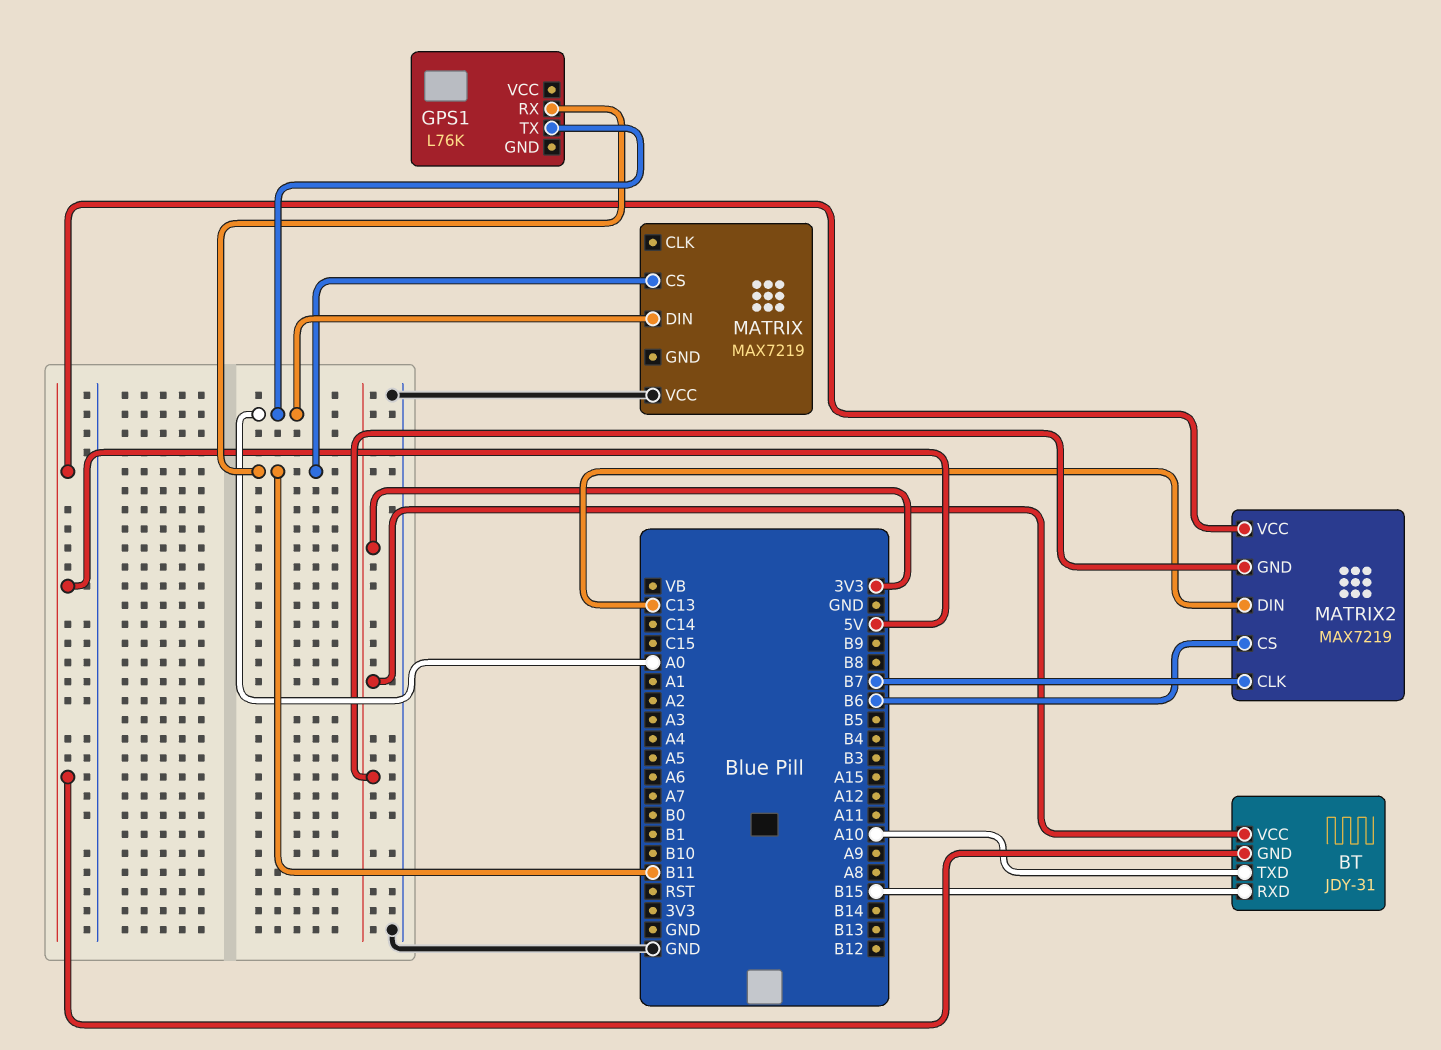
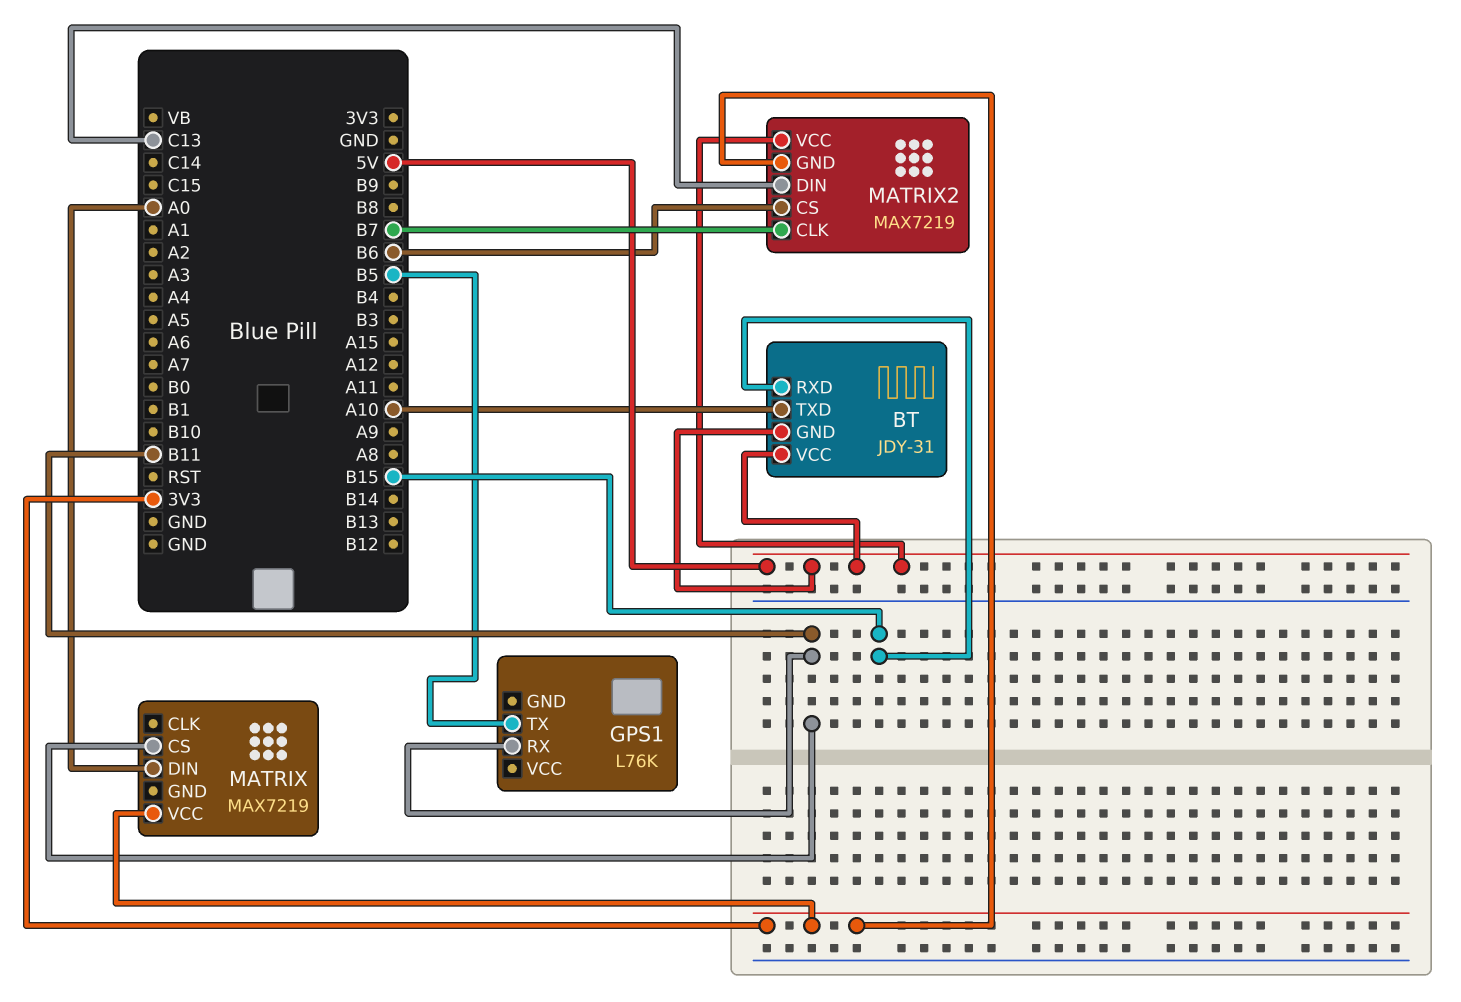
BT pin VCC: 3V3 -> 5V
GPS1 pin TX: A0 -> B5
MATRIX pin VCC: GND -> 3V3

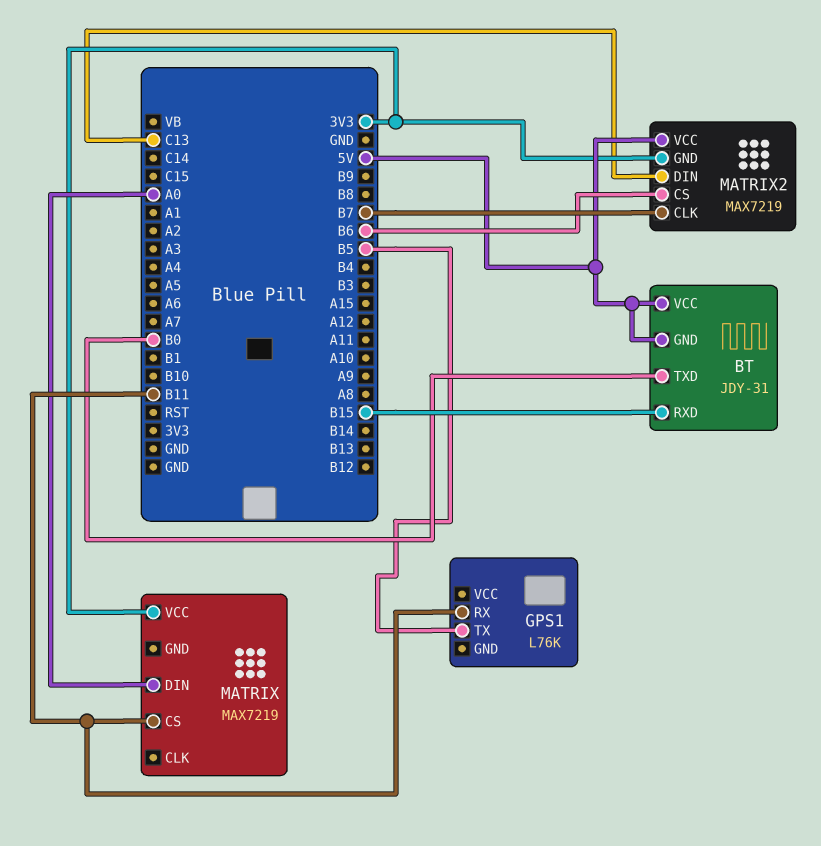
BT pin TXD: A10 -> B0

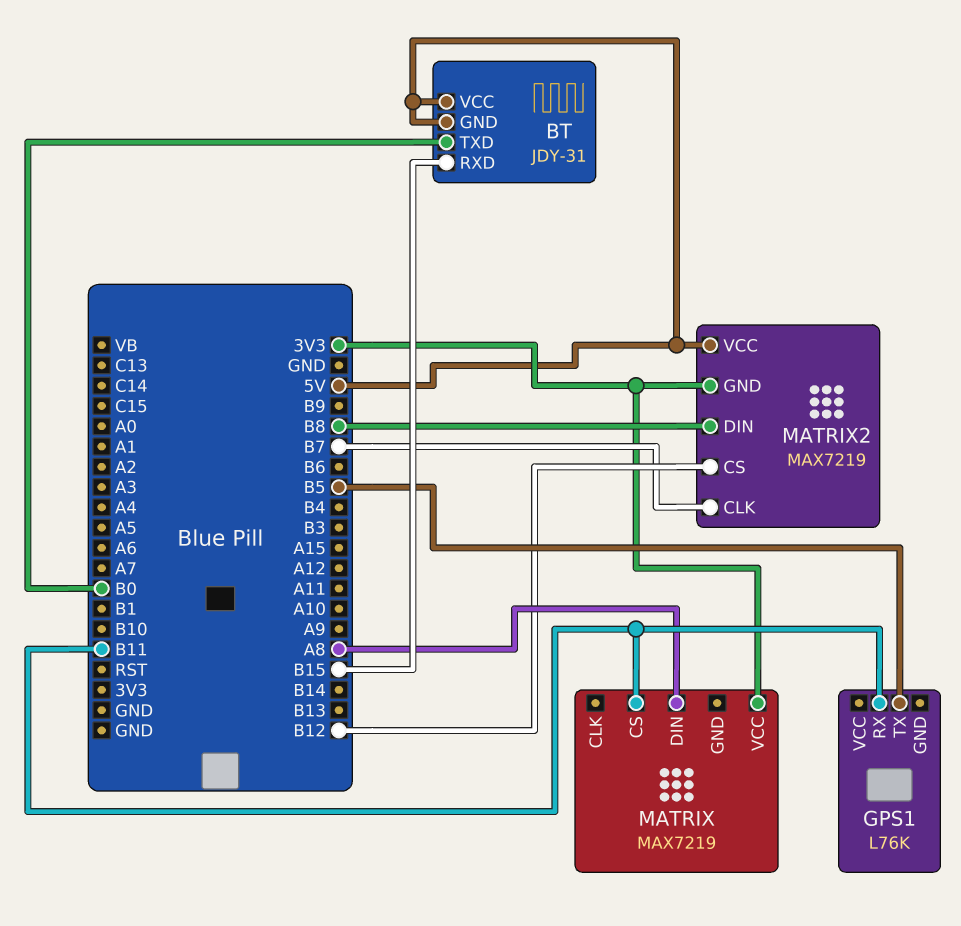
MATRIX pin DIN: A0 -> A8
MATRIX2 pin CS: B6 -> B12
MATRIX2 pin DIN: C13 -> B8

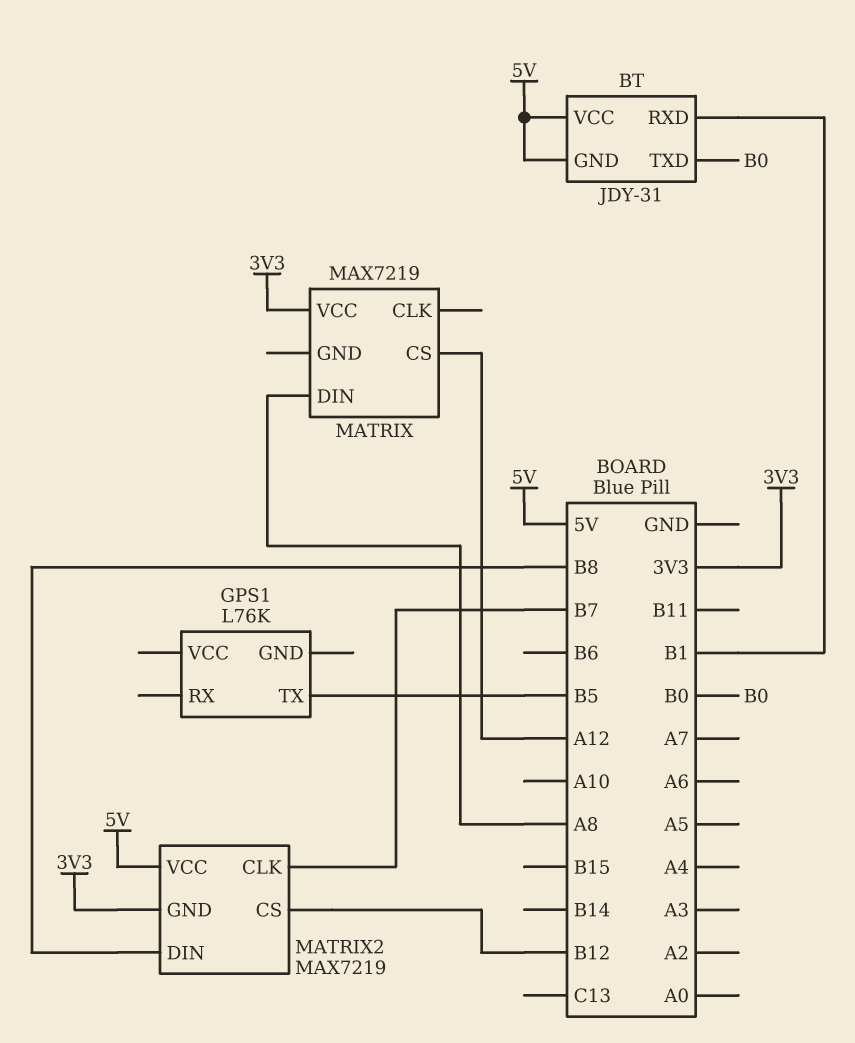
BT pin RXD: B15 -> B1
GPS1 pin RX: B11 -> none
MATRIX pin CS: B11 -> A12

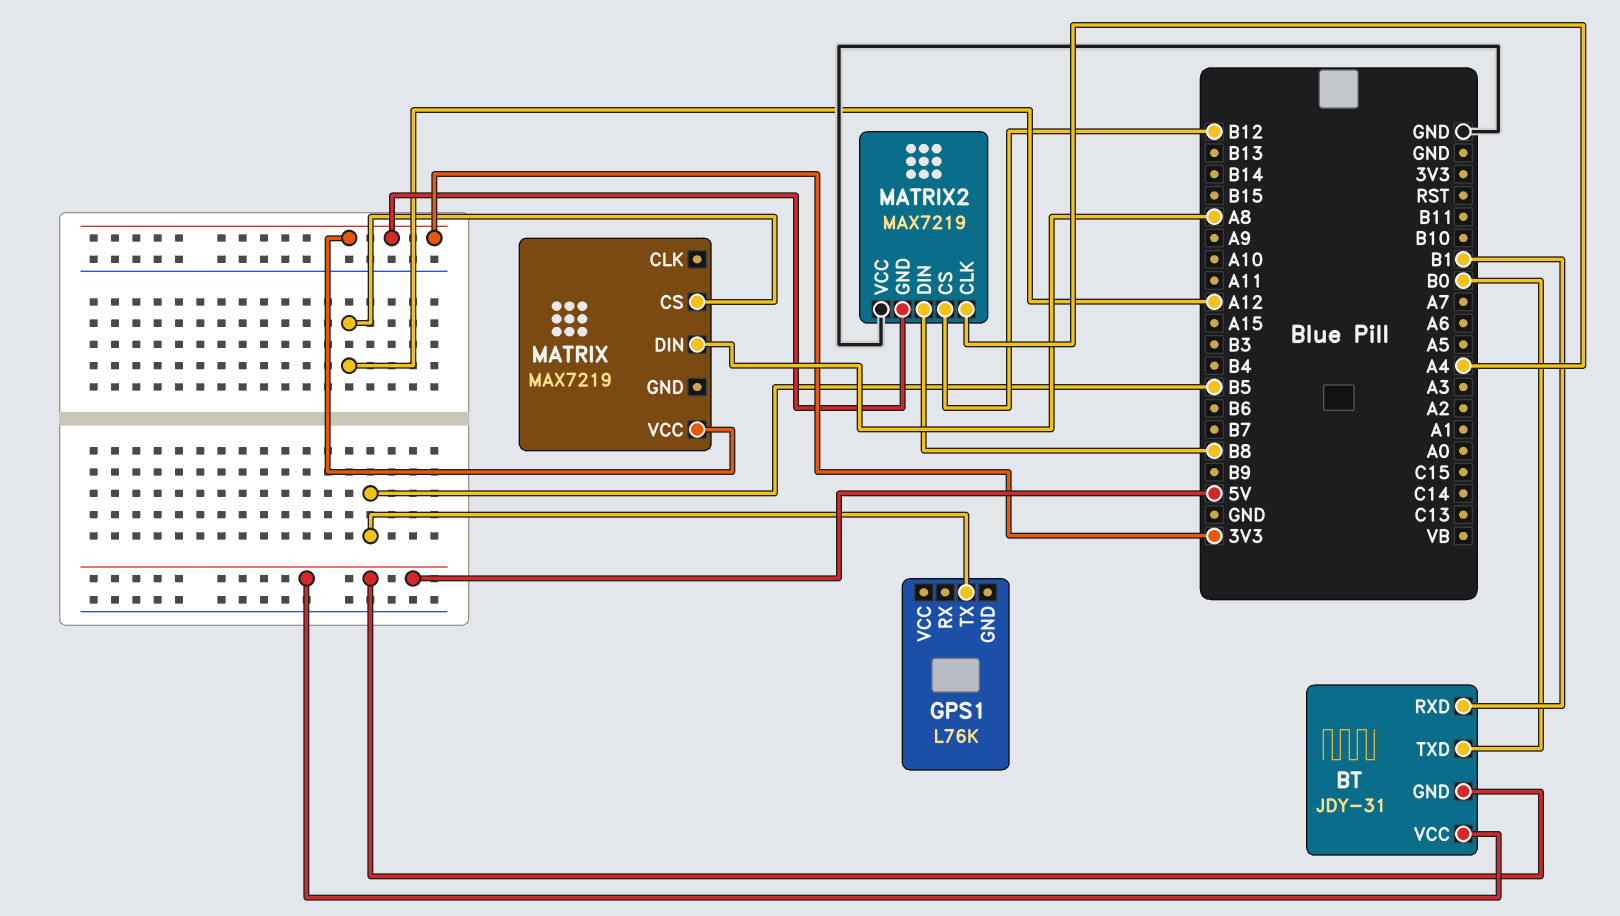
MATRIX2 pin CLK: B7 -> A4
MATRIX2 pin VCC: 5V -> GND

